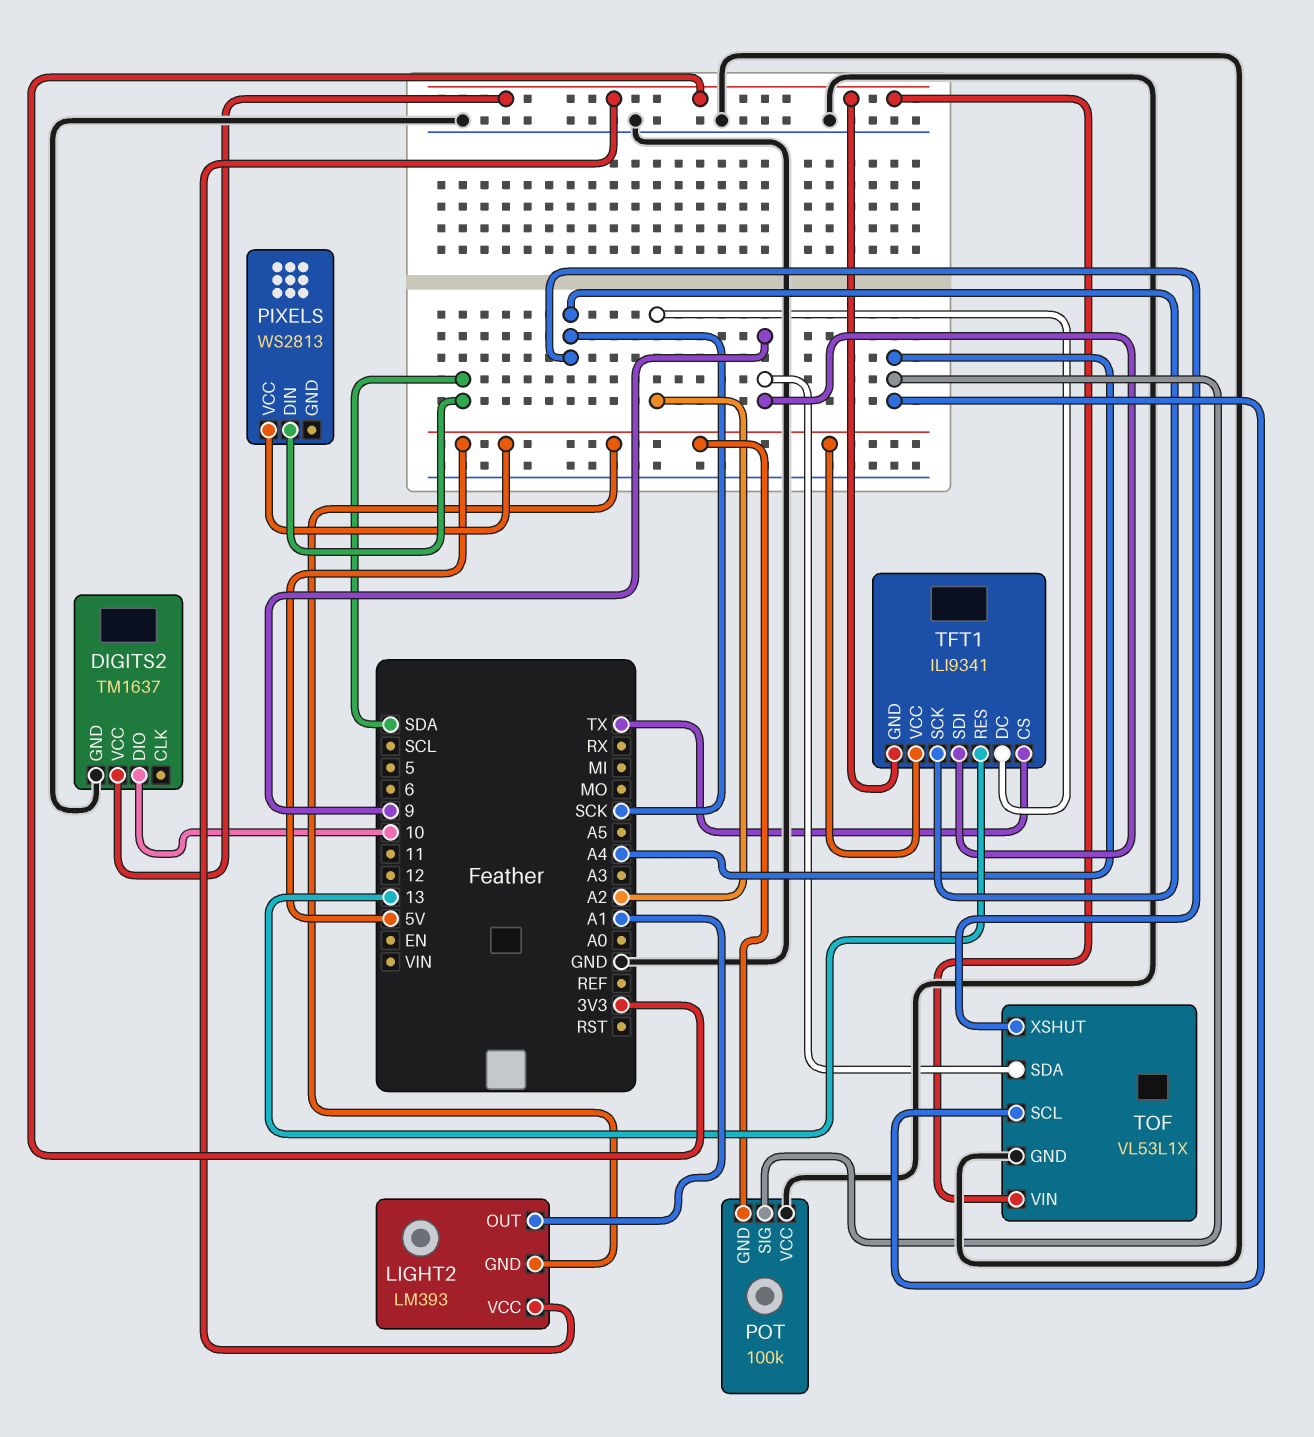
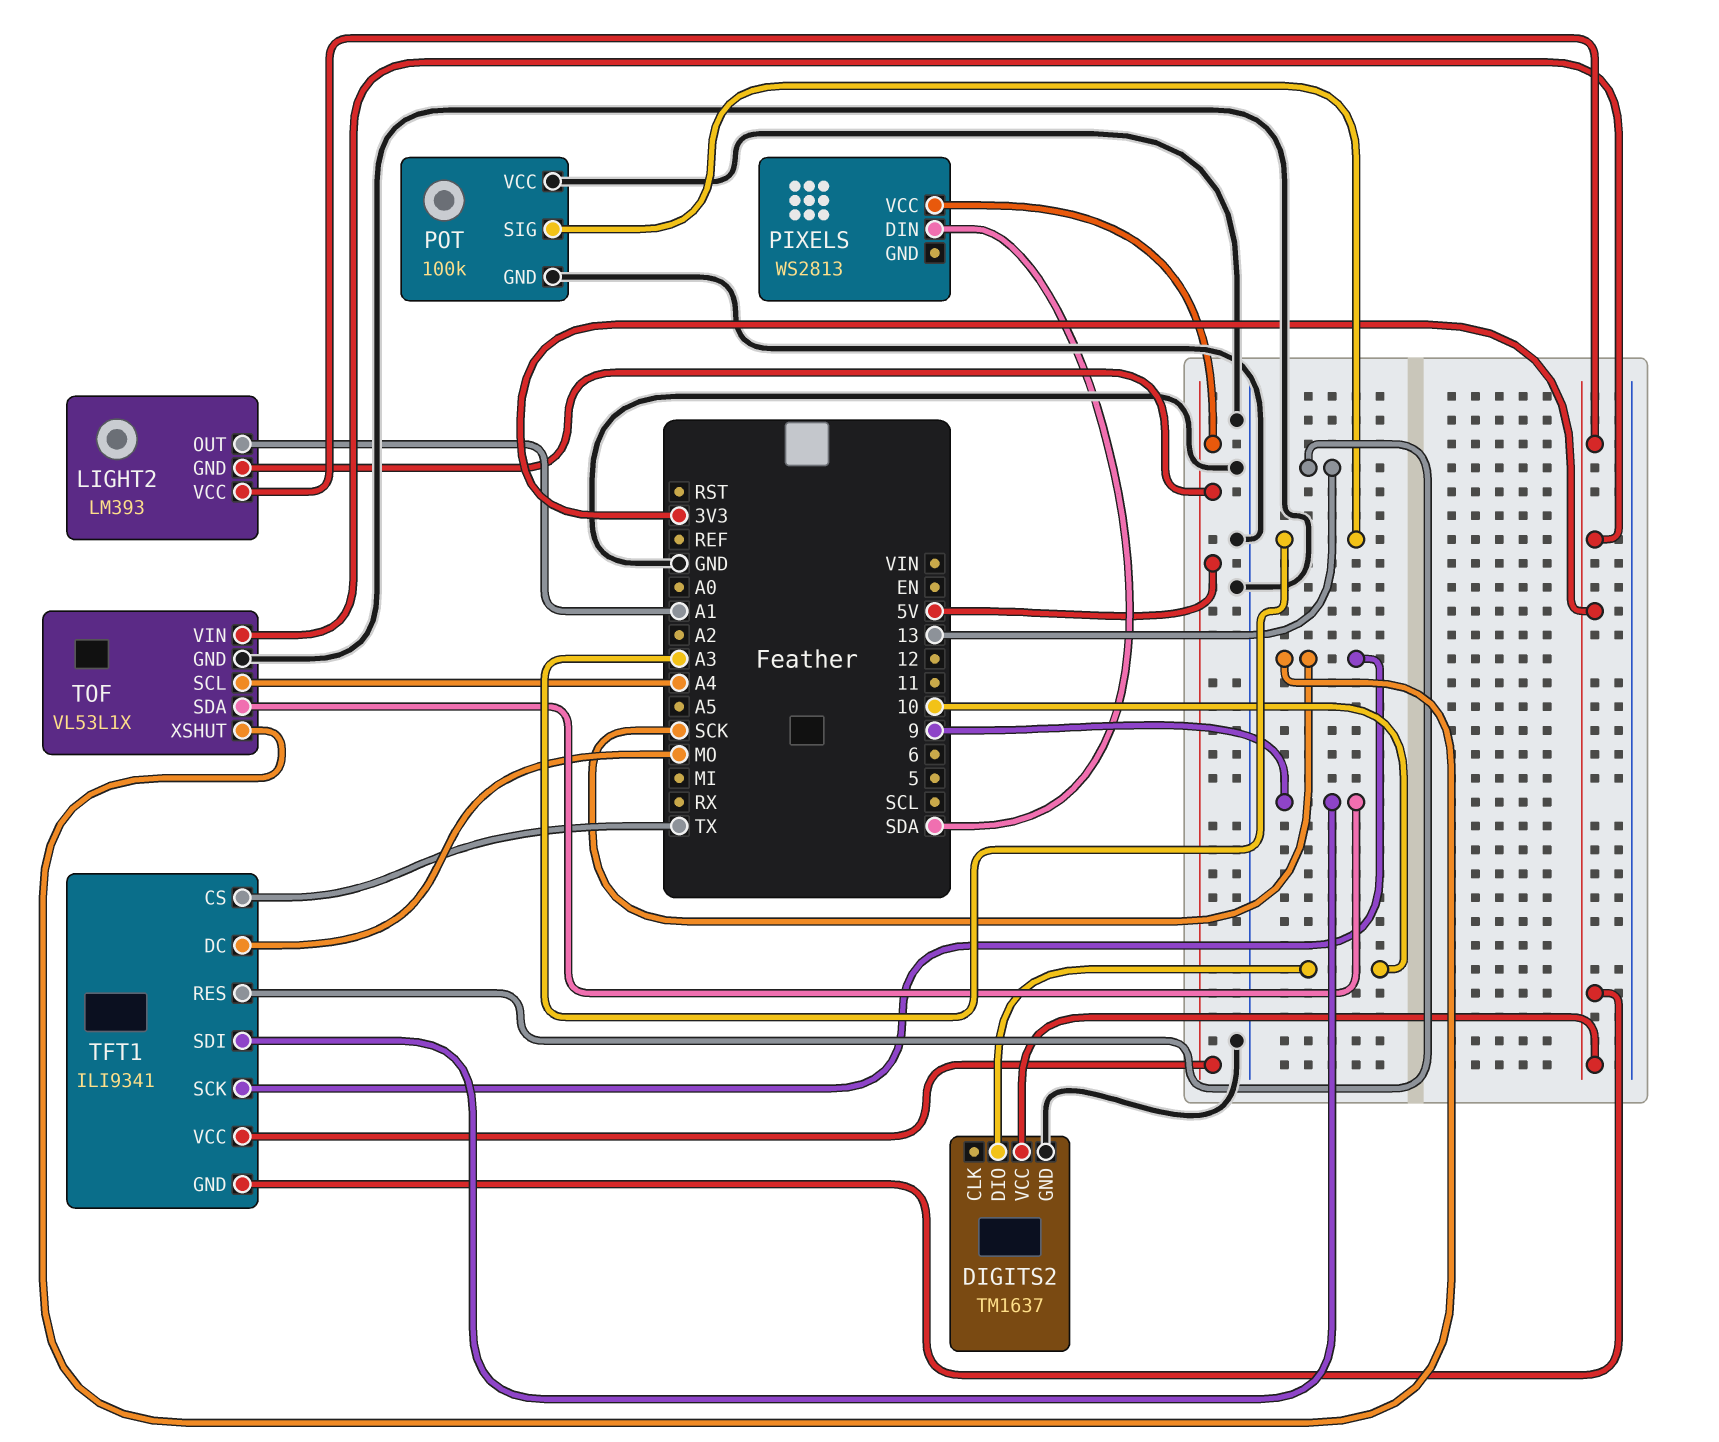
POT pin GND: 5V -> GND
POT pin SIG: A4 -> A3
TFT1 pin DC: A2 -> MO

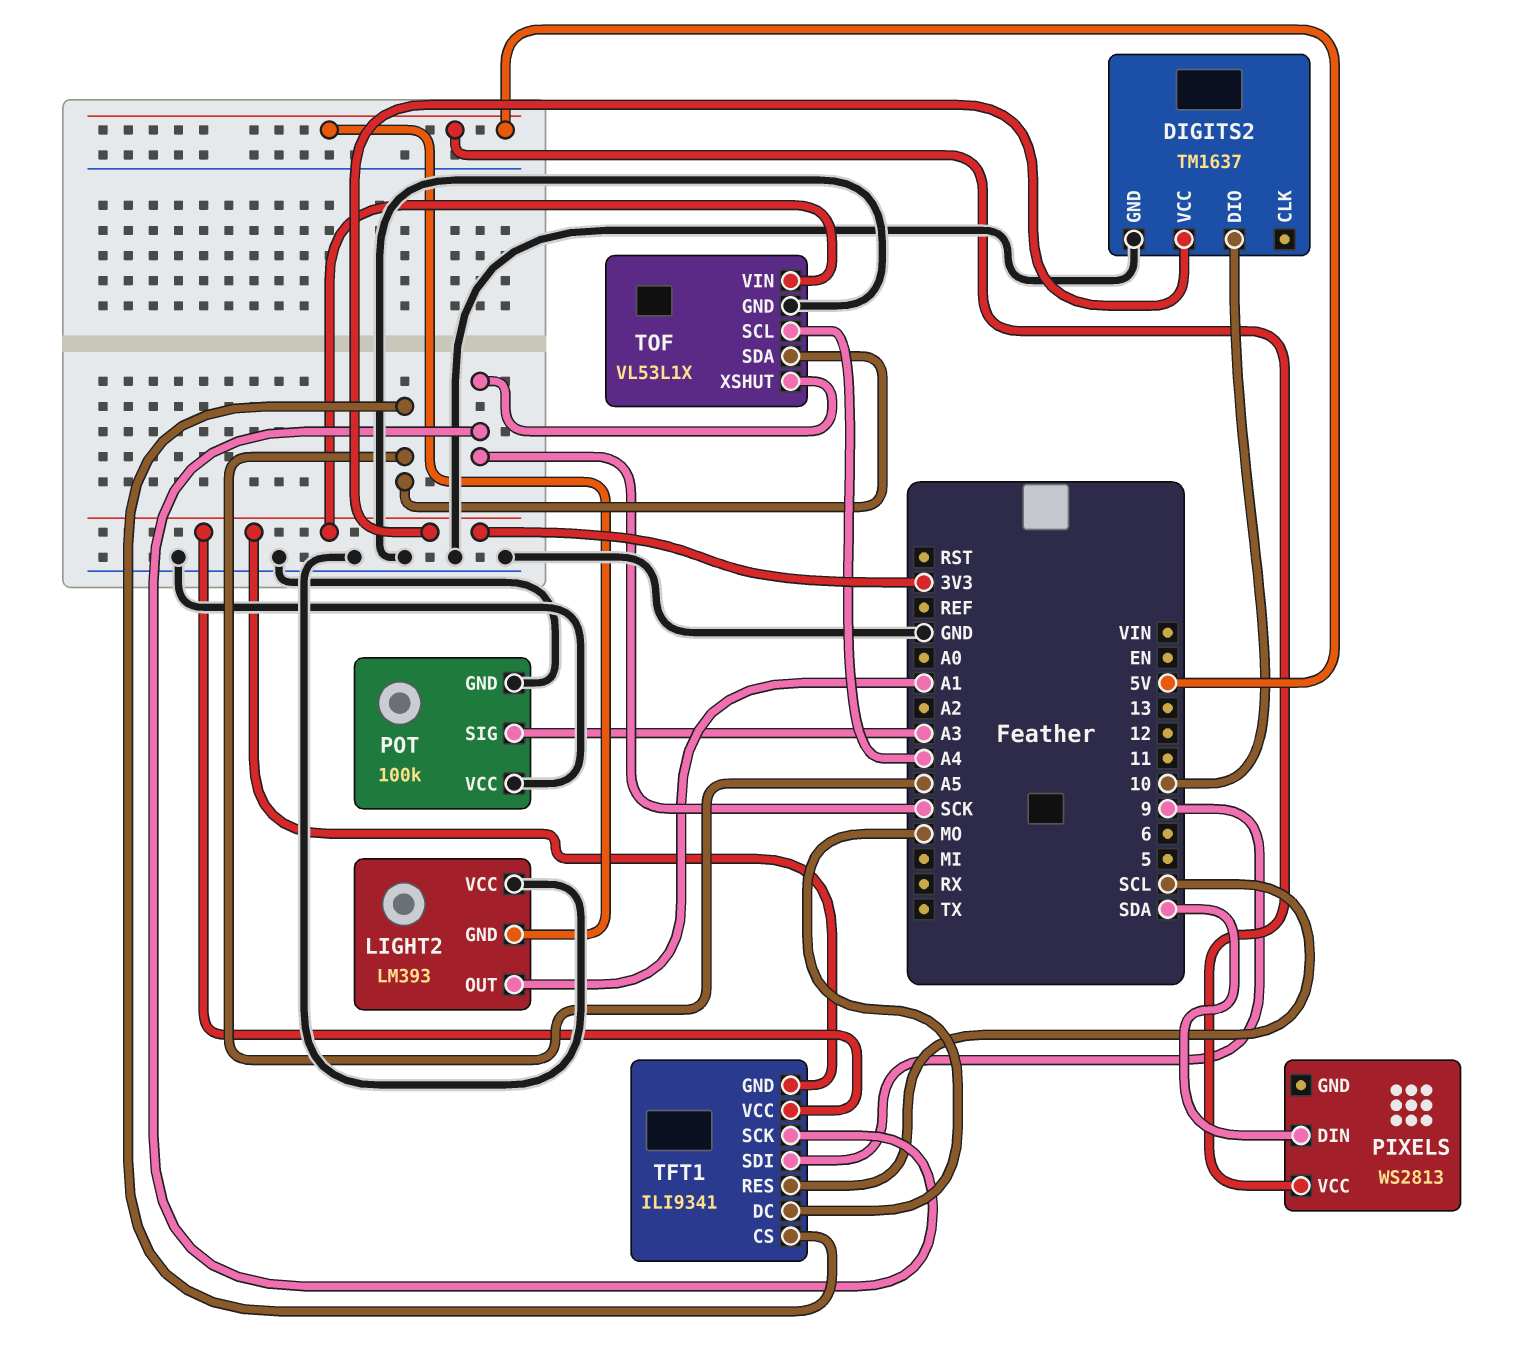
LIGHT2 pin VCC: 3V3 -> GND
TFT1 pin CS: TX -> A5
TFT1 pin RES: 13 -> SCL
TFT1 pin VCC: 5V -> 3V3
TOF pin SDA: 9 -> A5

